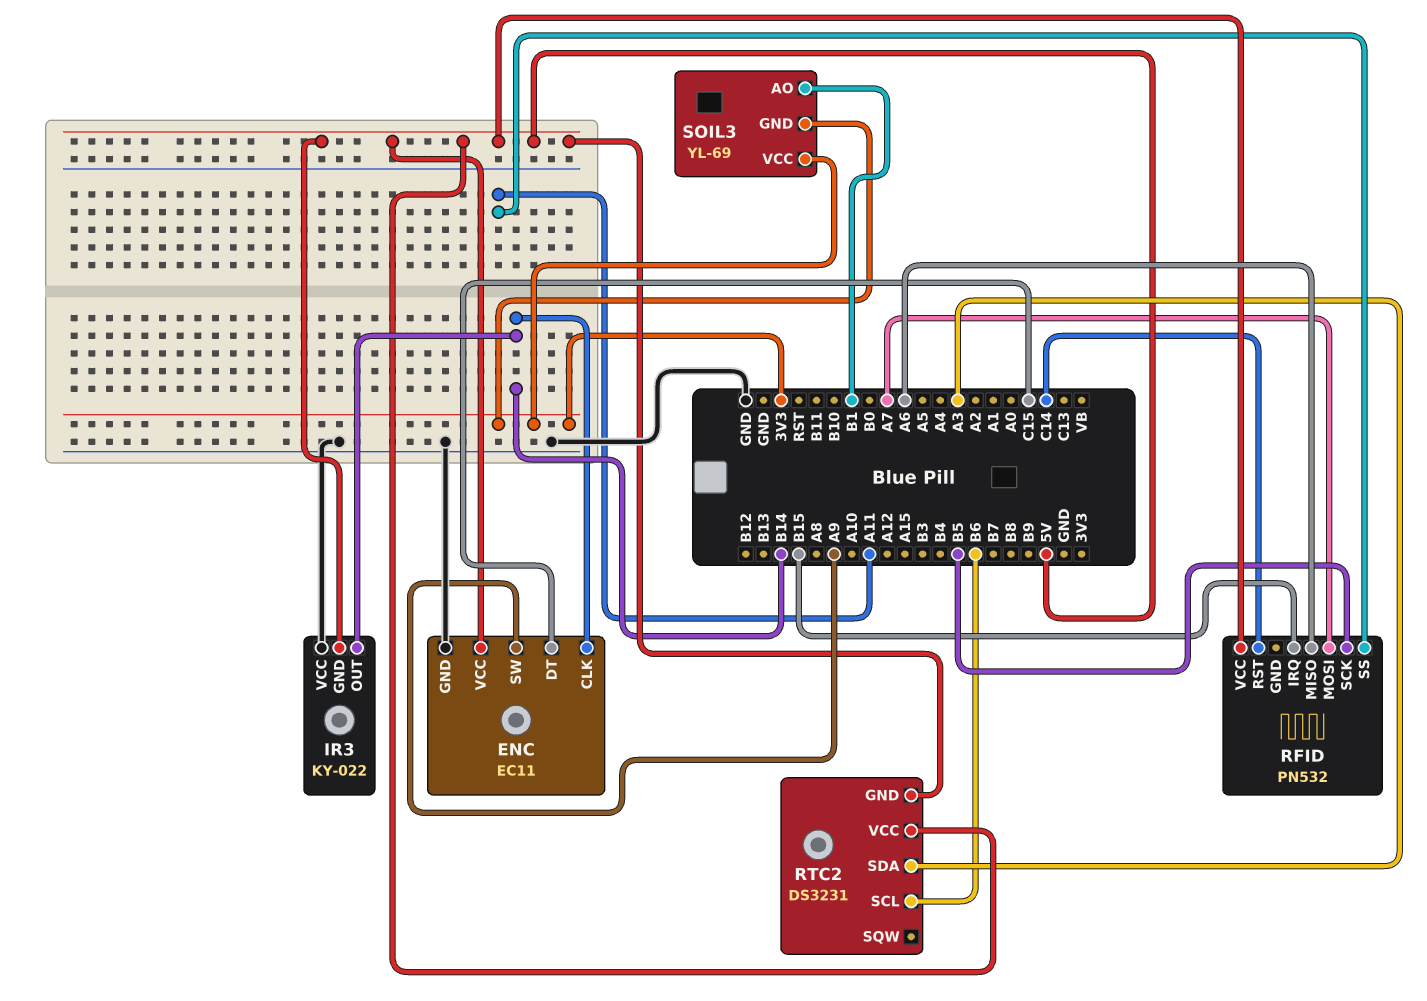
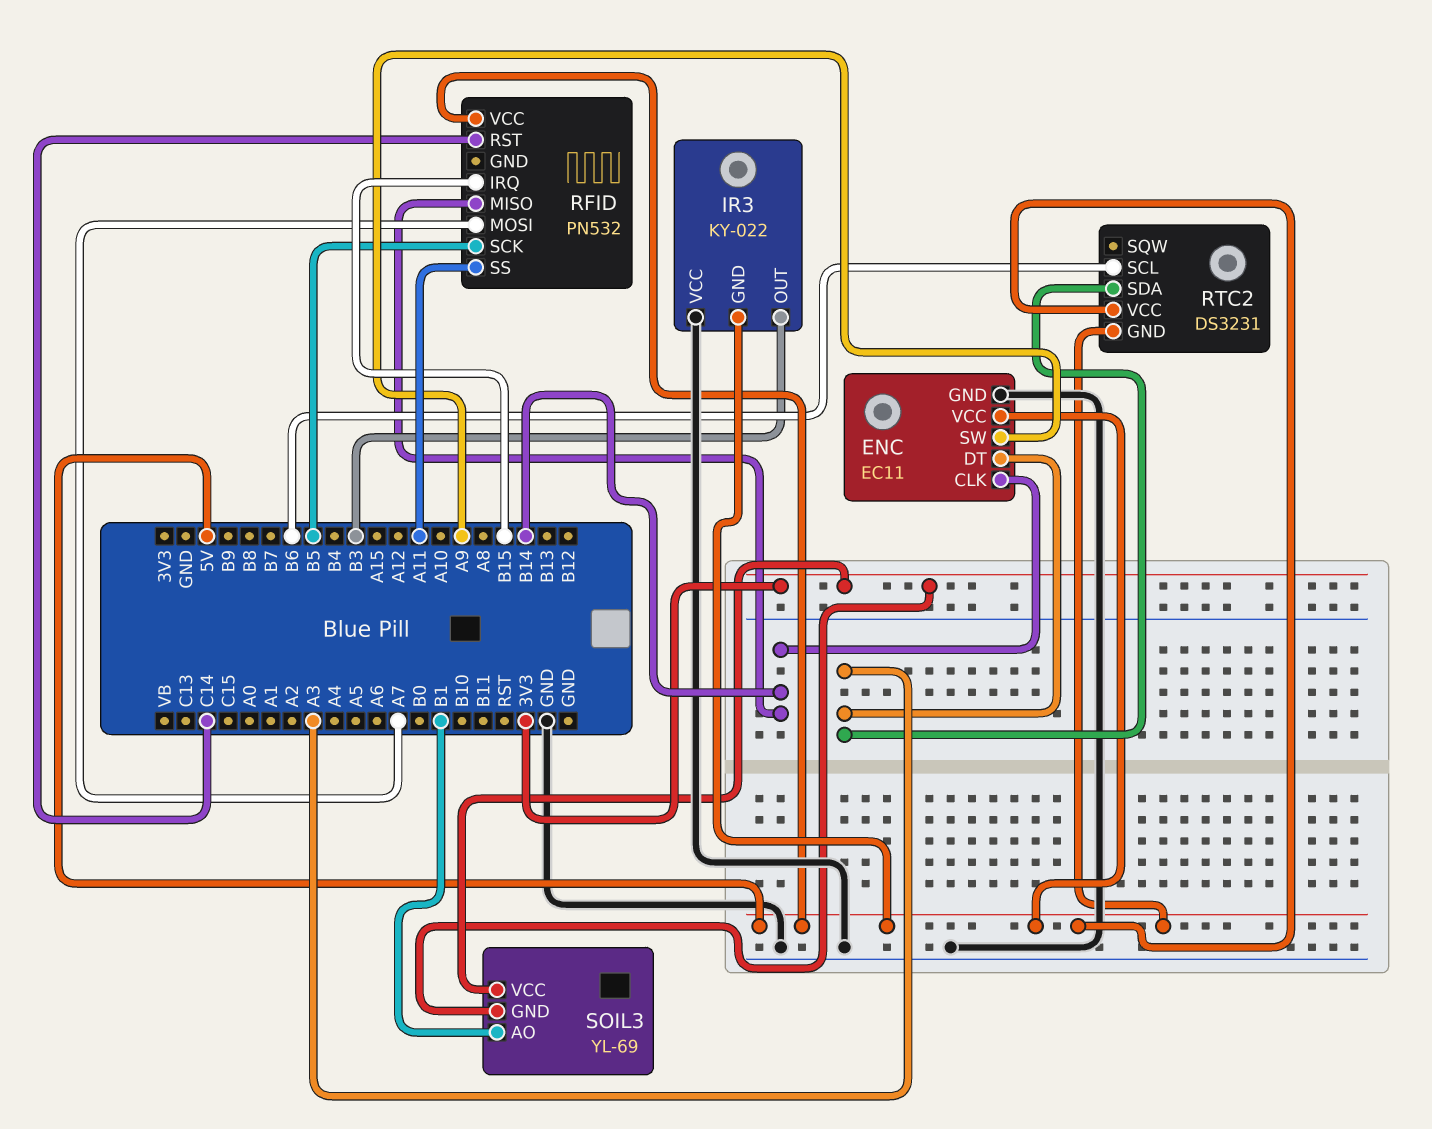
ENC pin DT: C15 -> A3
IR3 pin OUT: B14 -> B3
RFID pin MISO: A6 -> B14

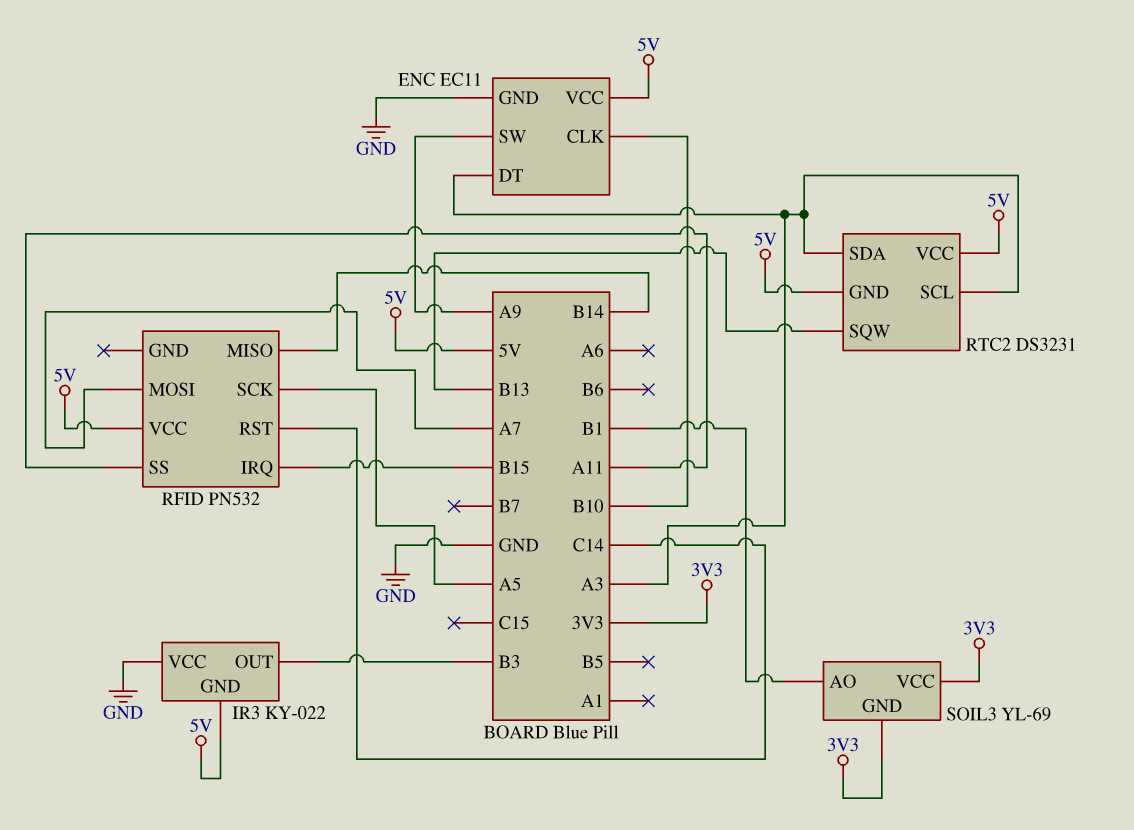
ENC pin CLK: B14 -> B10
RFID pin SCK: B5 -> A5
RTC2 pin SCL: B6 -> A3
RTC2 pin SQW: none -> B13

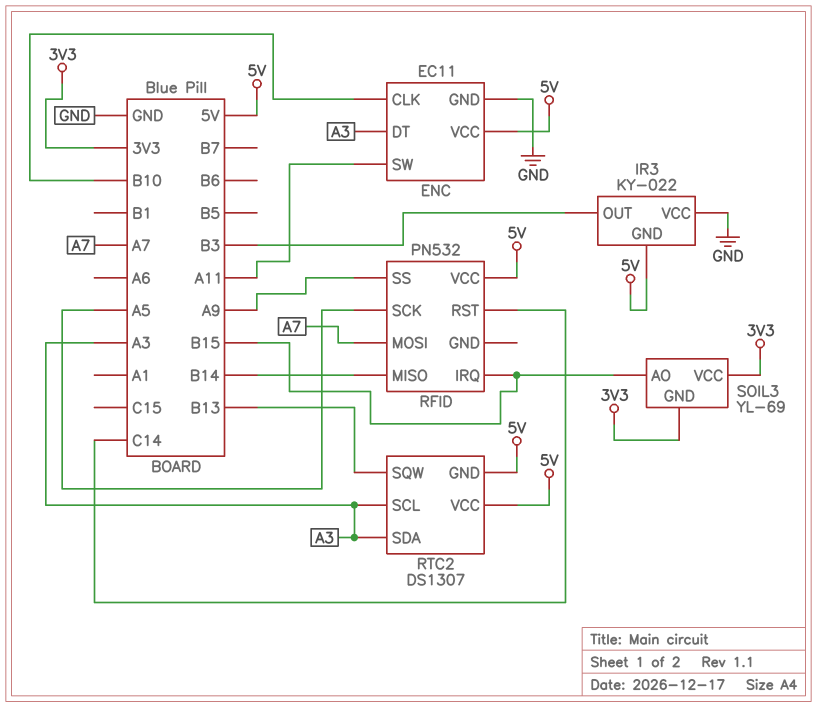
ENC pin SW: A9 -> A11
RFID pin SS: A11 -> A9
RTC2: DS3231 -> DS1307
SOIL3 pin AO: B1 -> B15

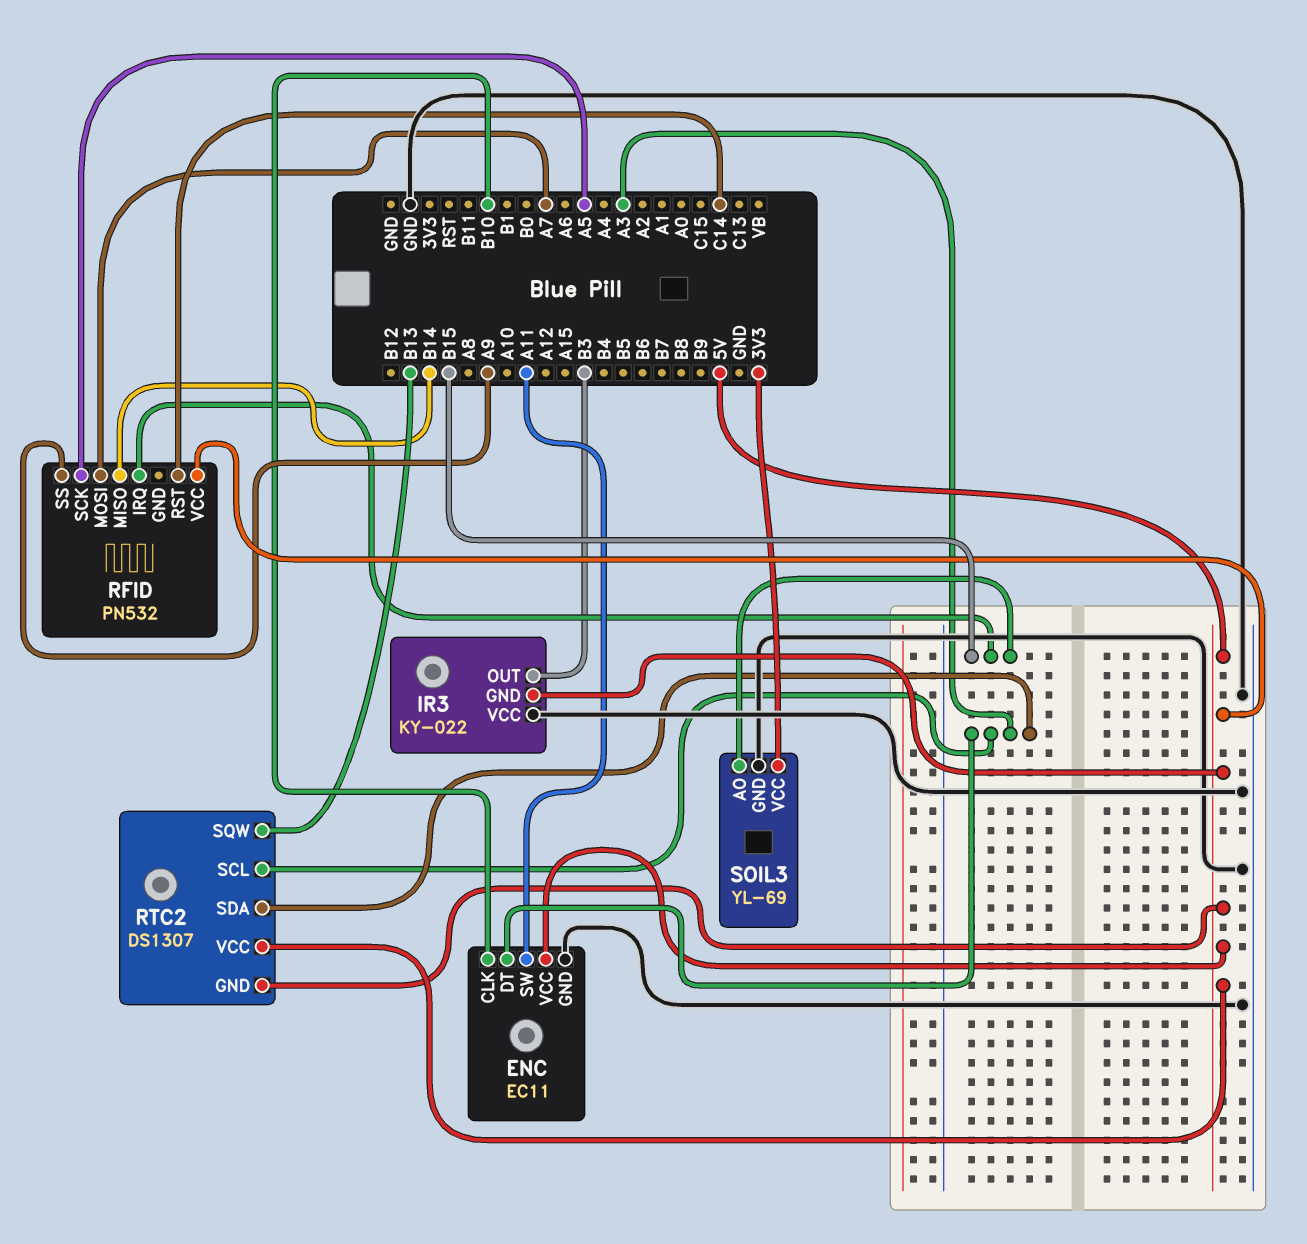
SOIL3 pin GND: 3V3 -> GND

